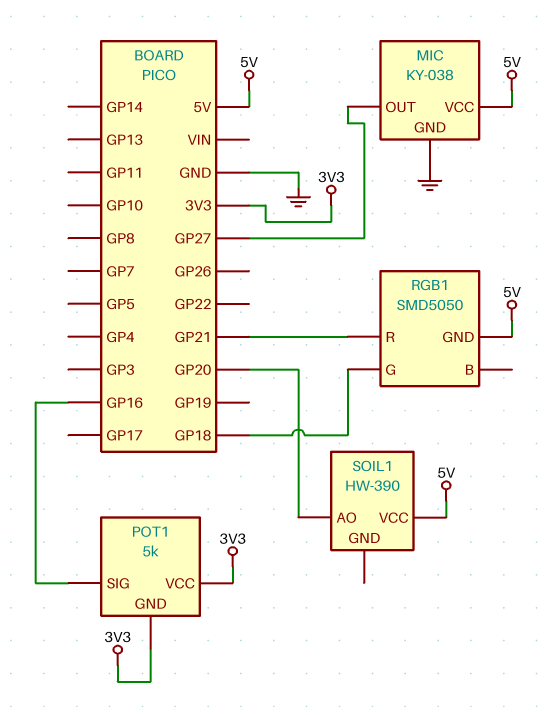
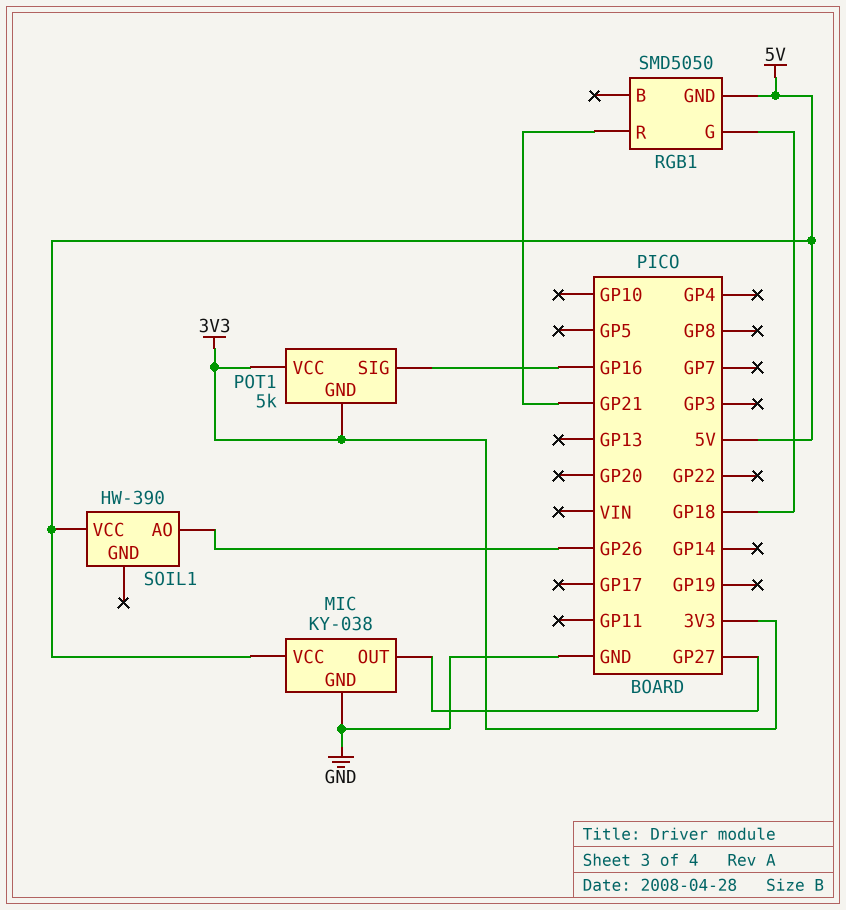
SOIL1 pin AO: GP20 -> GP26

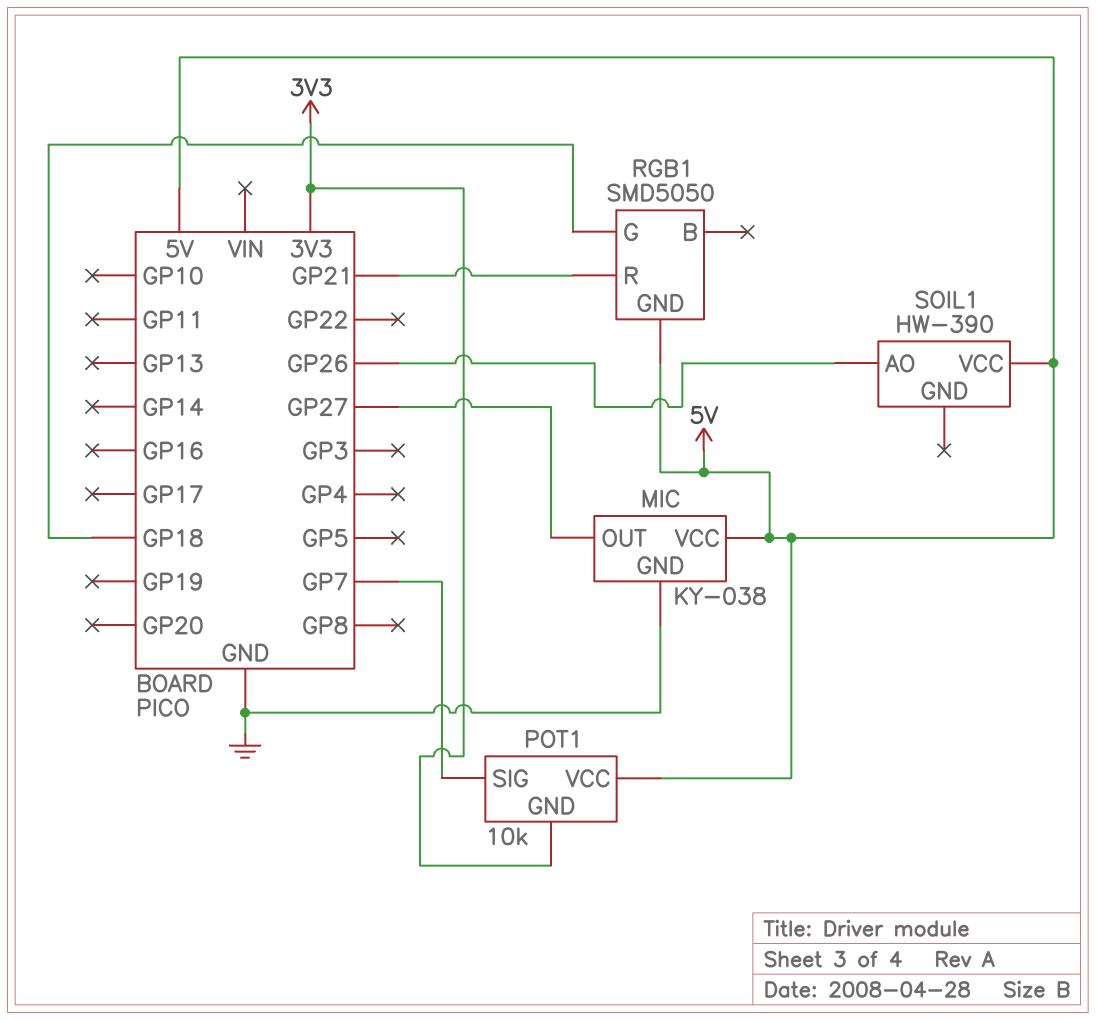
POT1: 5k -> 10k
POT1 pin SIG: GP16 -> GP7
POT1 pin VCC: 3V3 -> 5V

